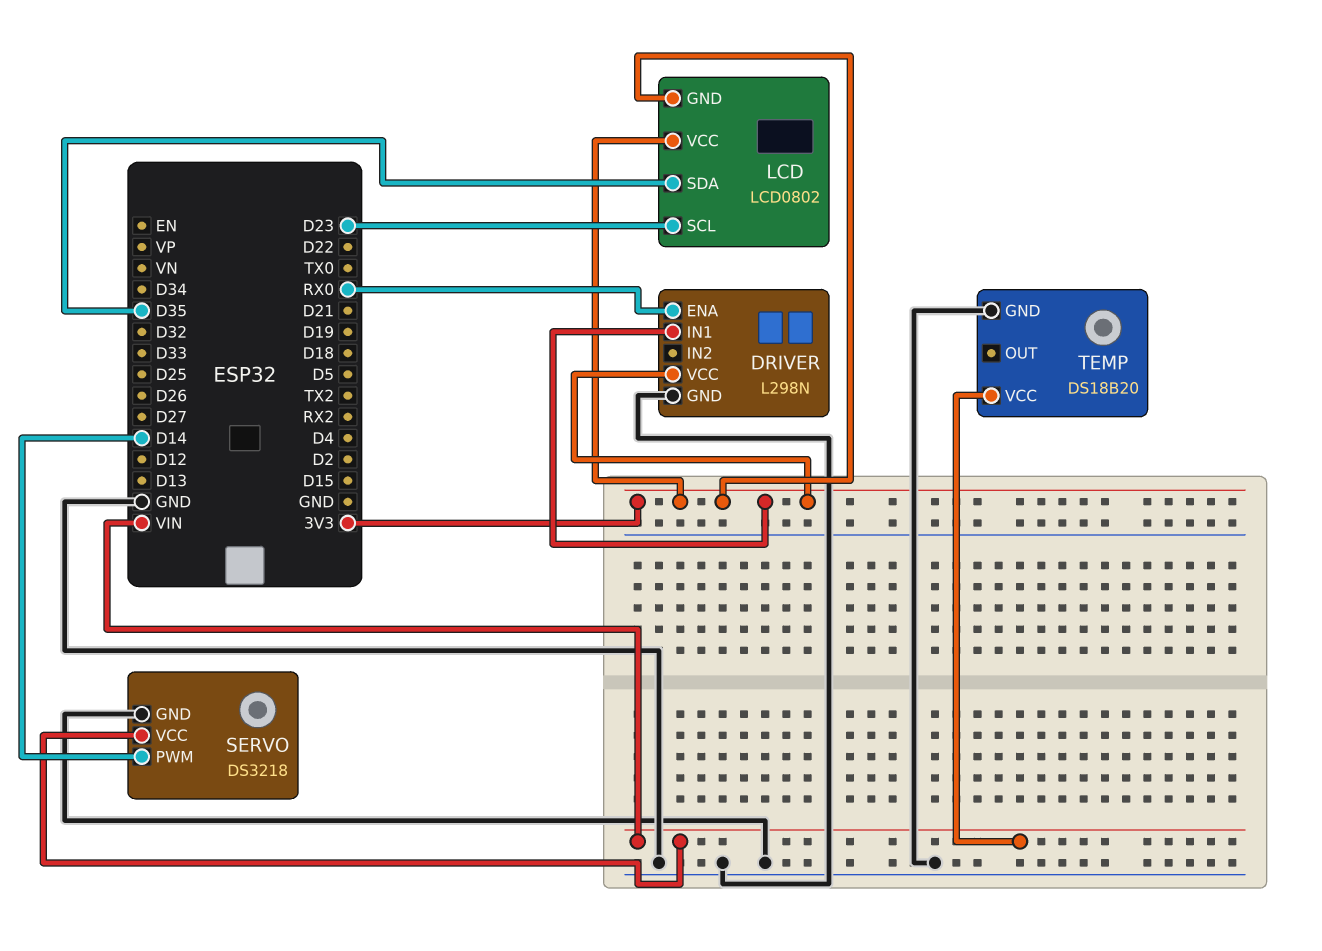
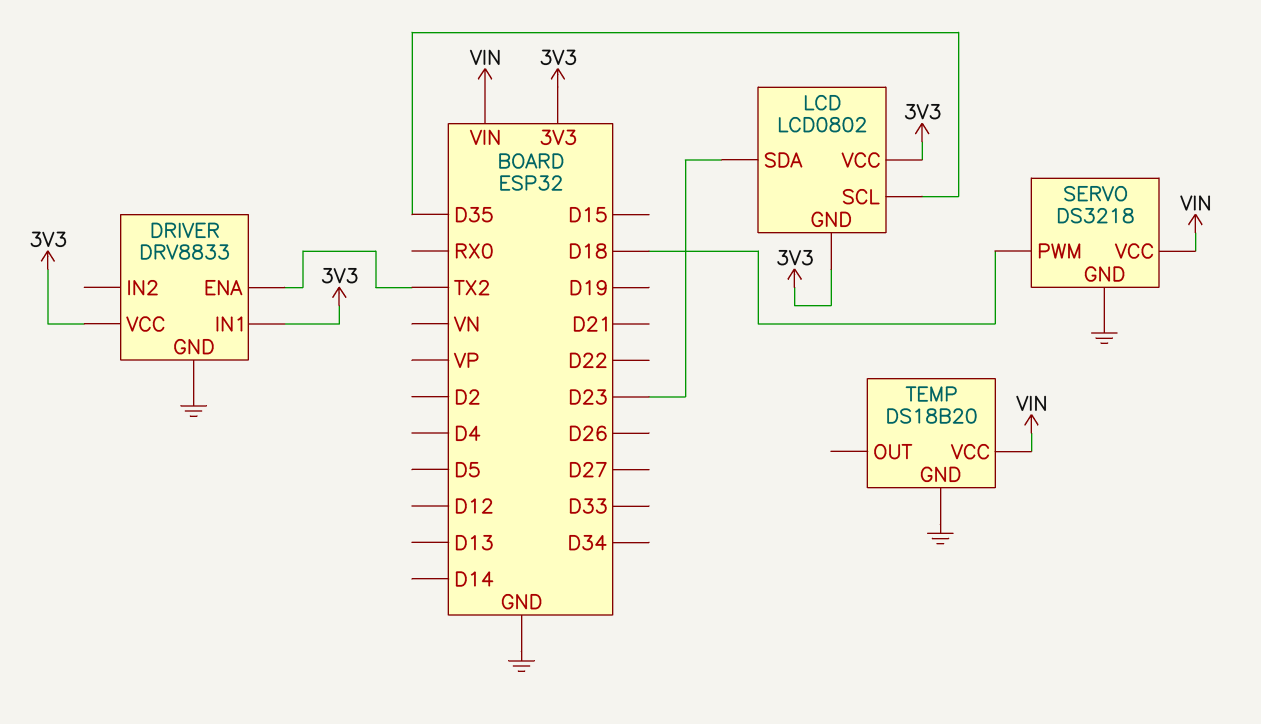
DRIVER: L298N -> DRV8833
DRIVER pin ENA: RX0 -> TX2
LCD pin SCL: D23 -> D35
LCD pin SDA: D35 -> D23
SERVO pin PWM: D14 -> D18

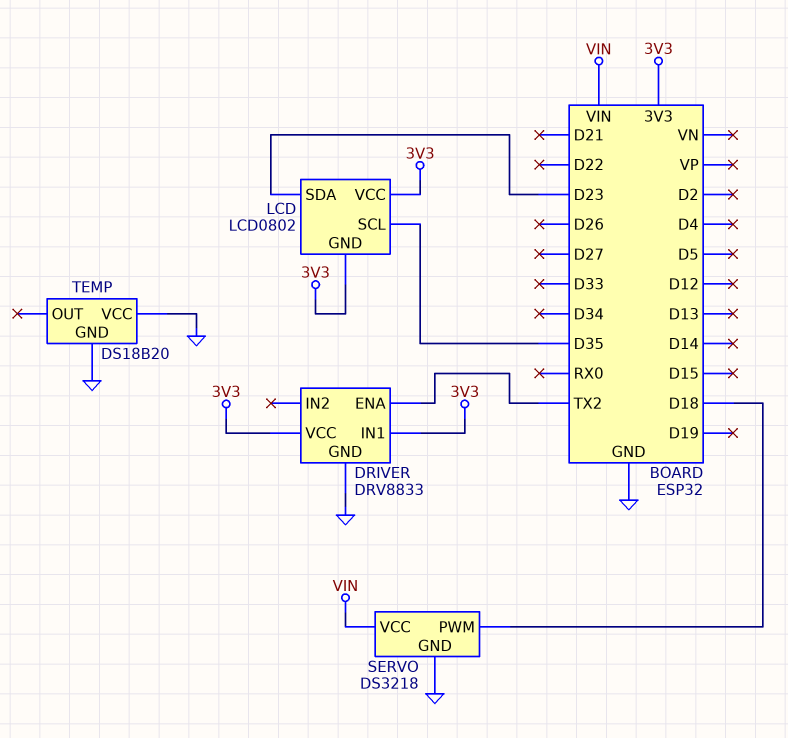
TEMP pin VCC: VIN -> GND

